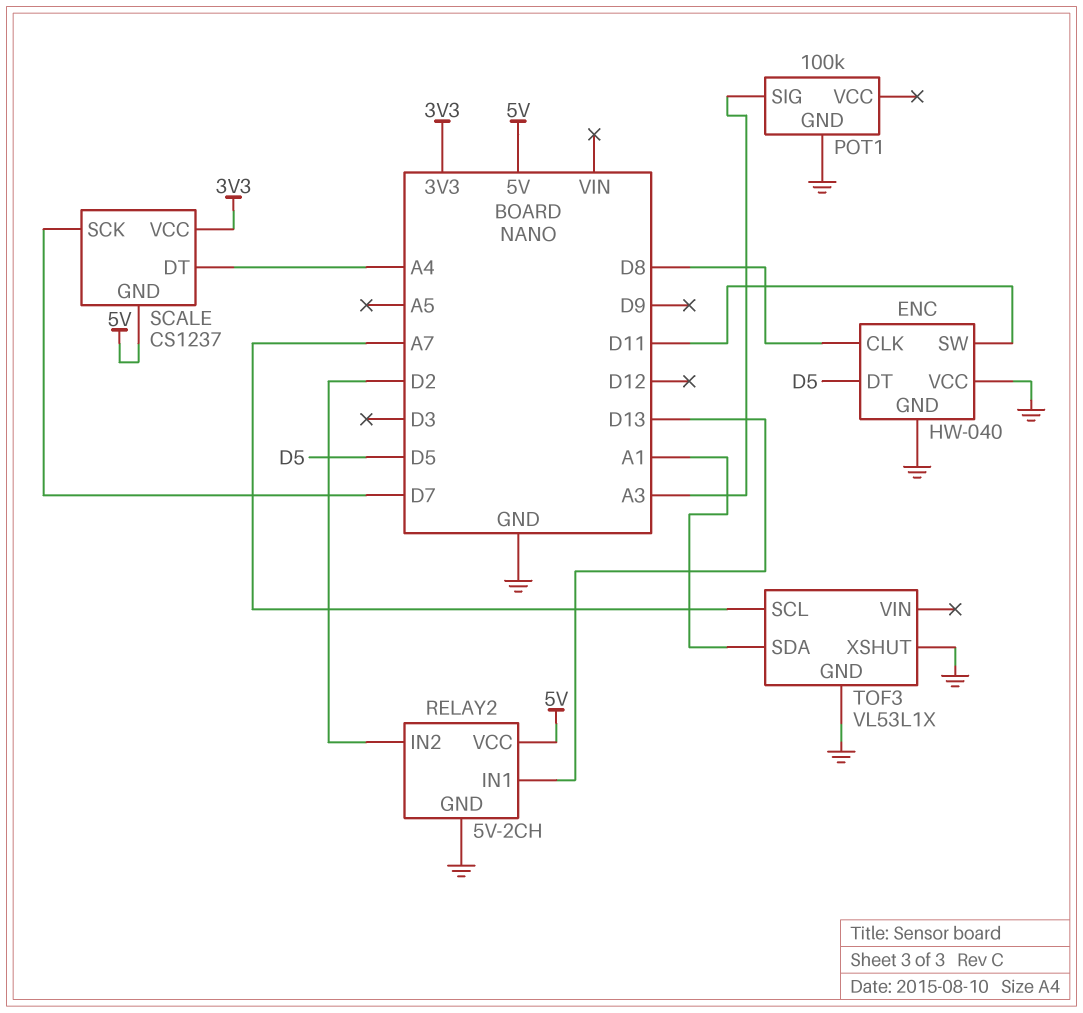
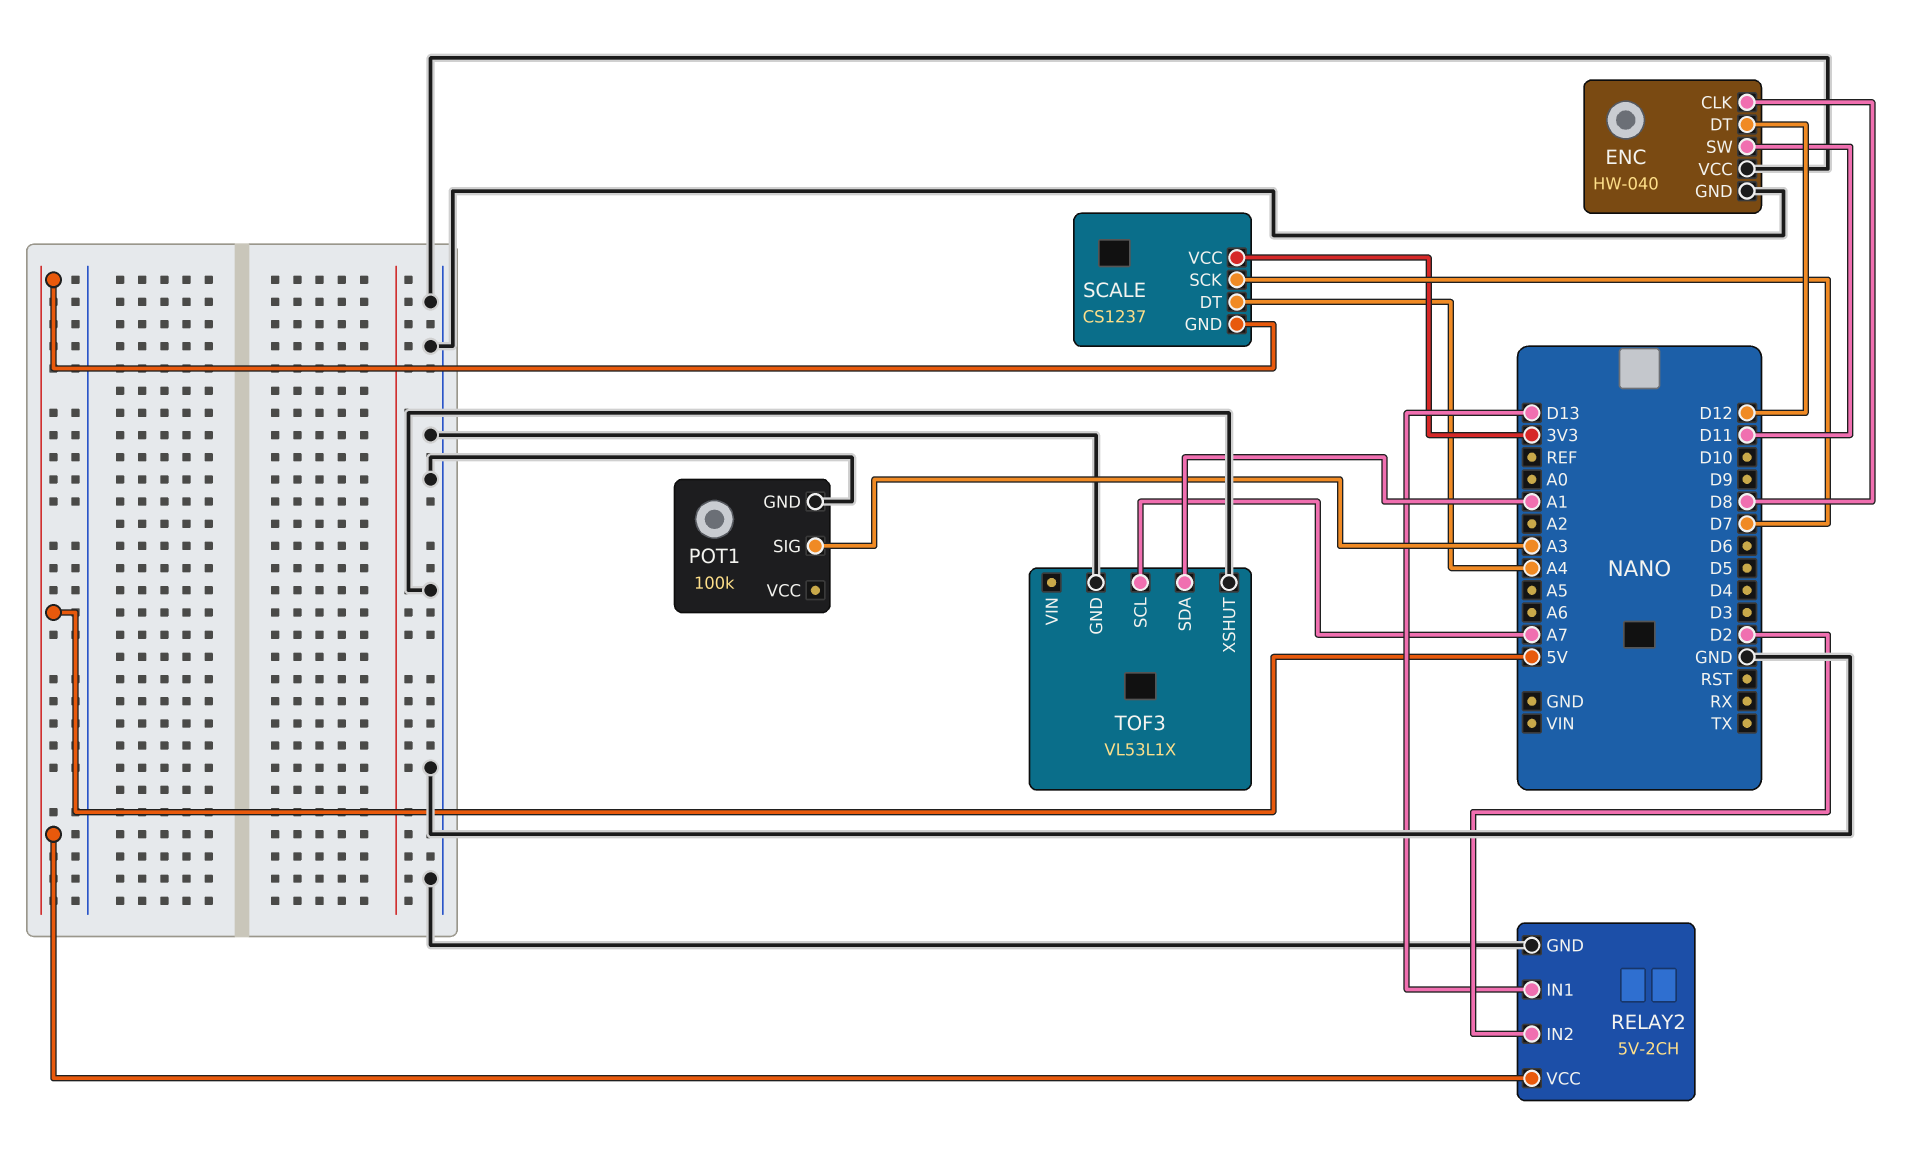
ENC pin DT: D5 -> D12

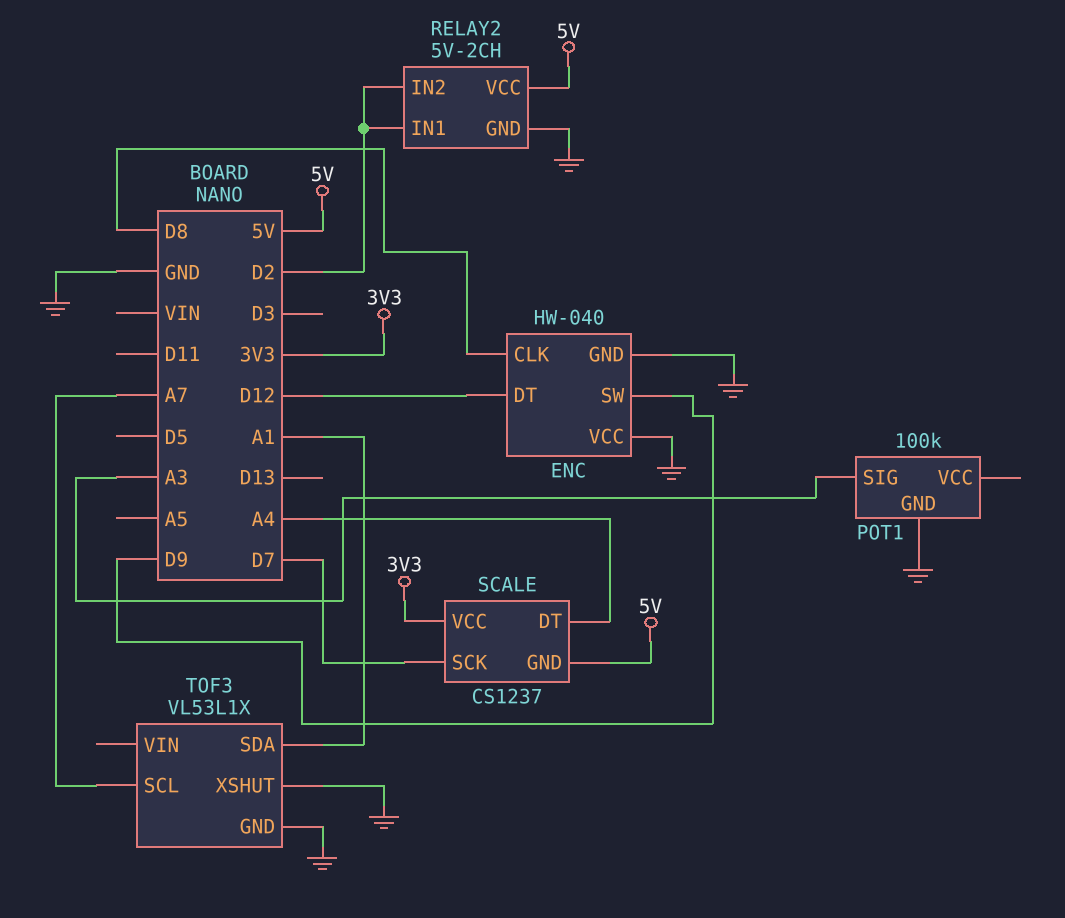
ENC pin SW: D11 -> D9
RELAY2 pin IN1: D13 -> D2

